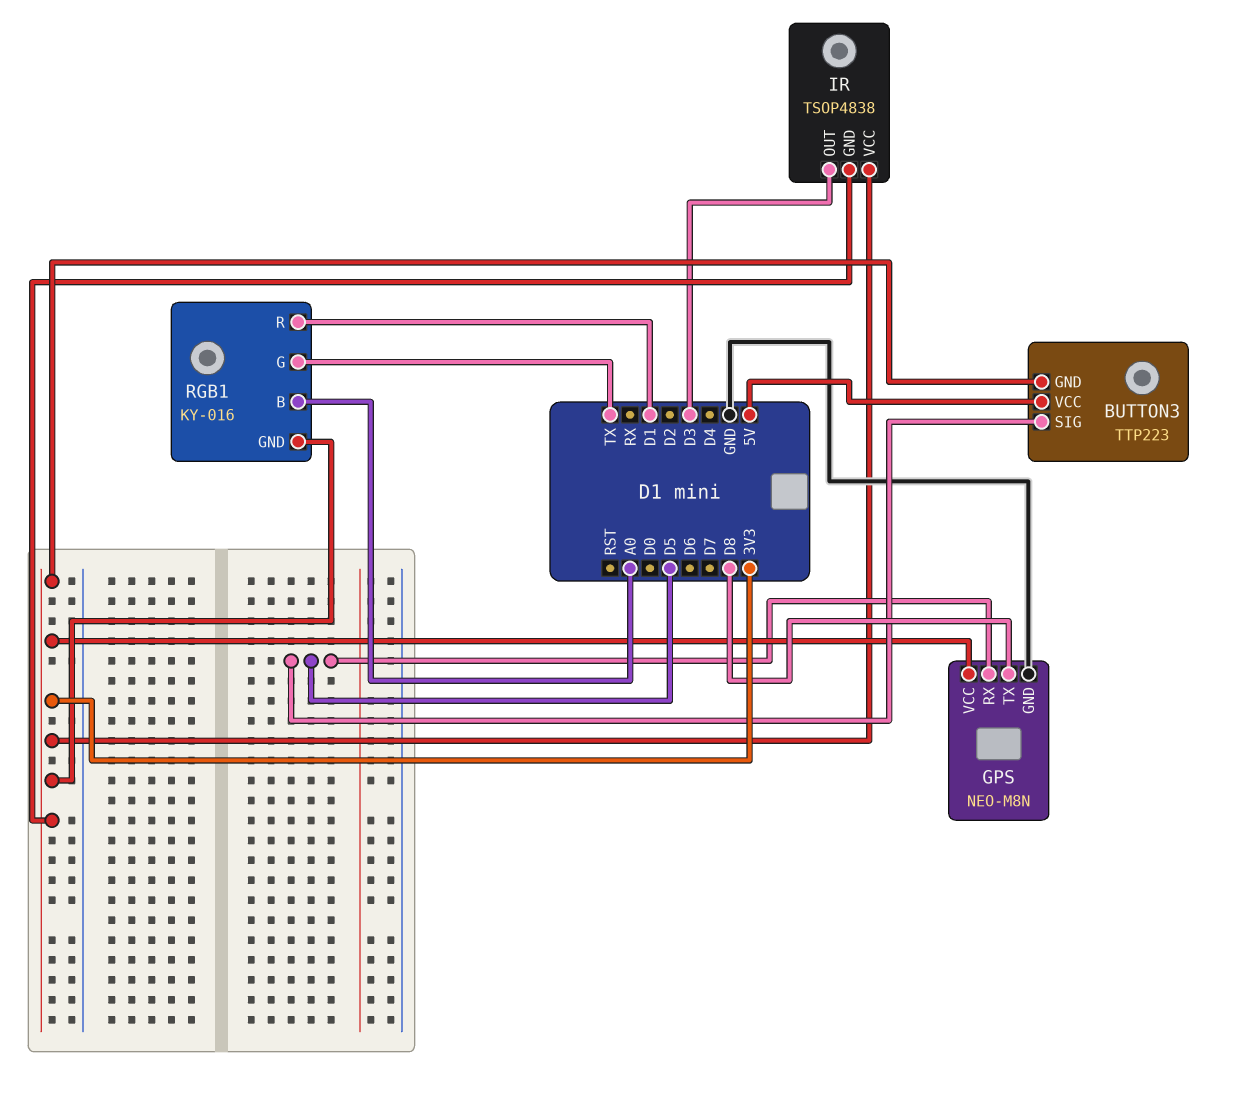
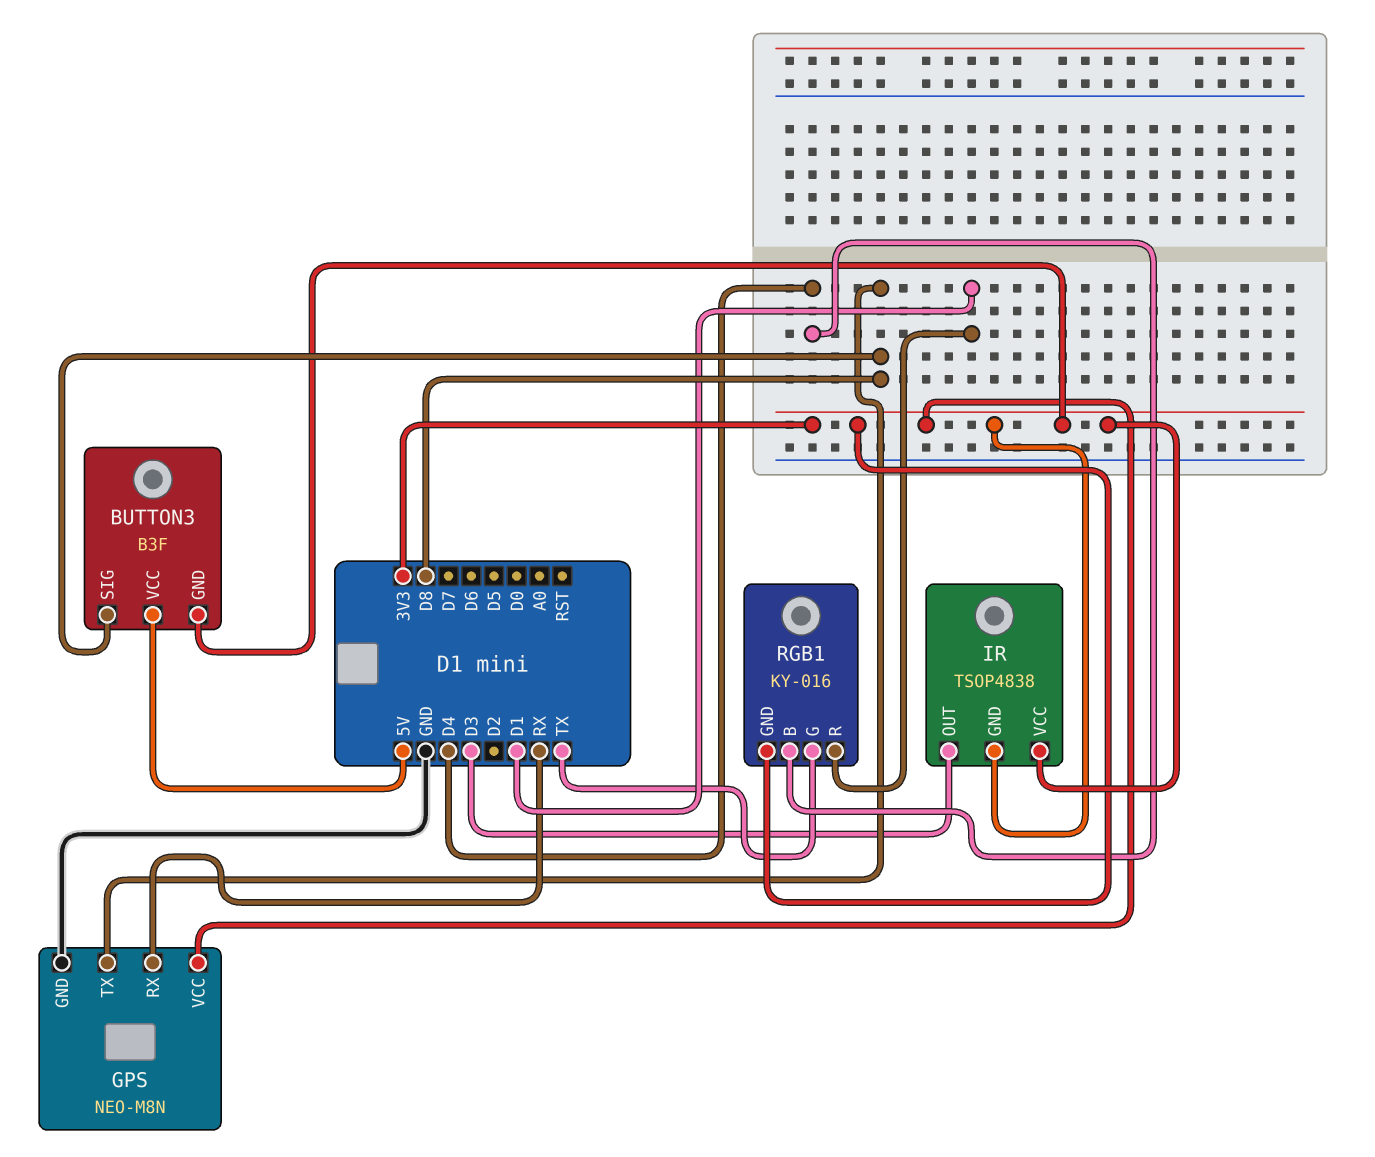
BUTTON3: TTP223 -> B3F
BUTTON3 pin SIG: D5 -> D8
GPS pin RX: D5 -> RX
RGB1 pin B: A0 -> D4

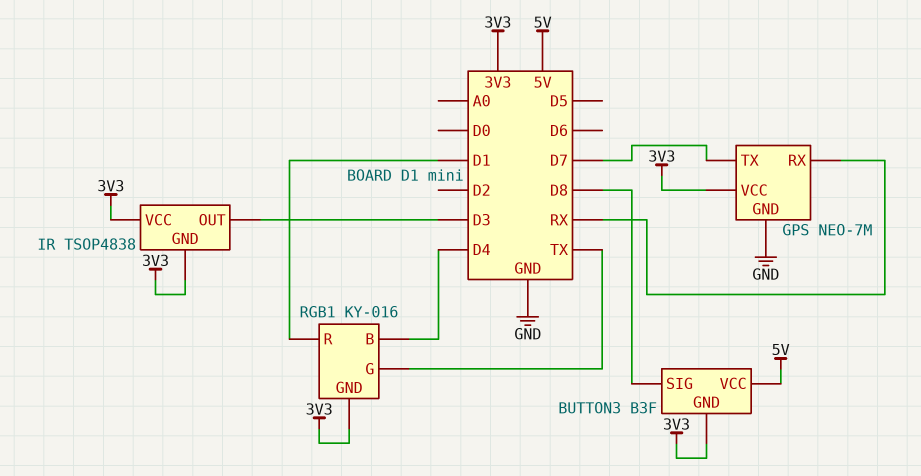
GPS: NEO-M8N -> NEO-7M
GPS pin TX: D8 -> D7

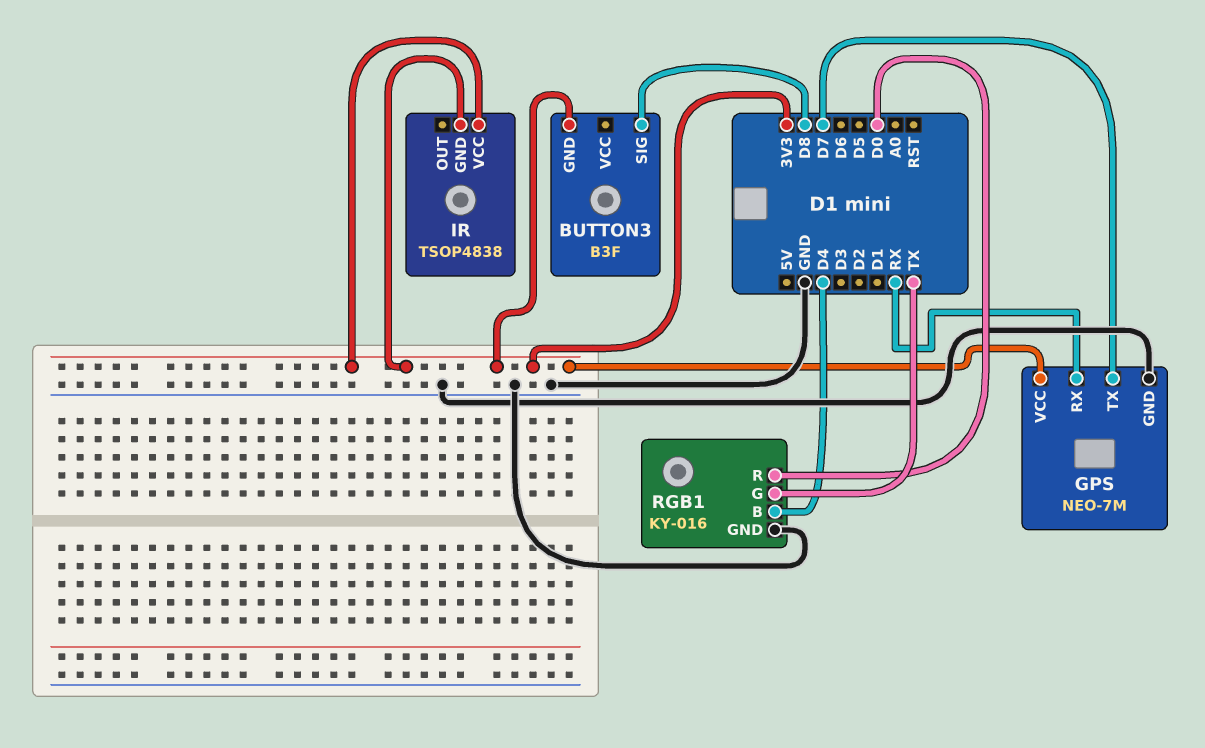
BUTTON3 pin VCC: 5V -> none
IR pin OUT: D3 -> none
RGB1 pin GND: 3V3 -> GND
RGB1 pin R: D1 -> D0

